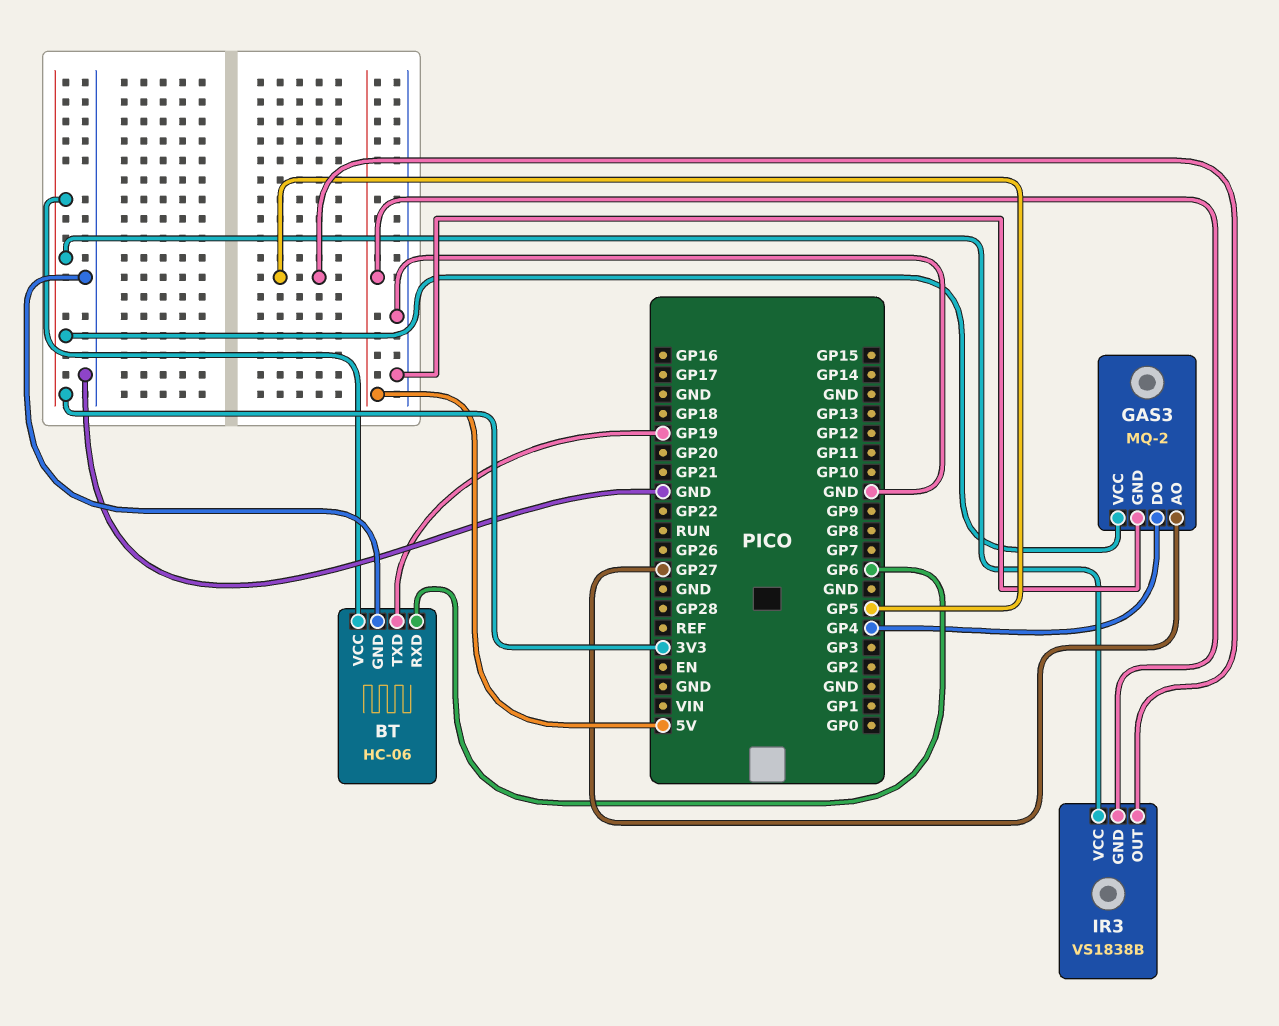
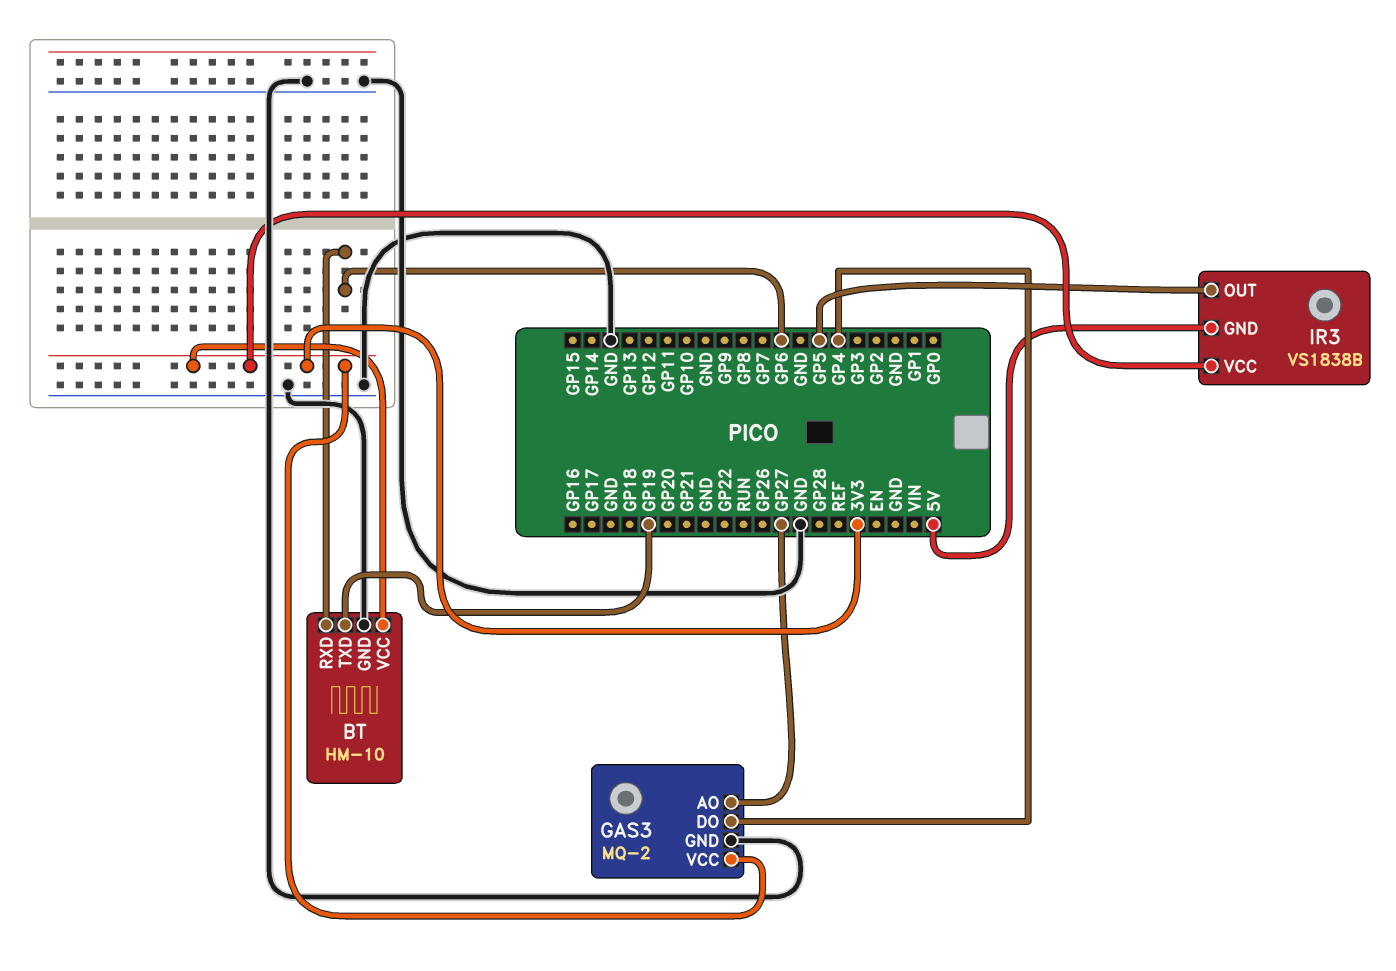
BT: HC-06 -> HM-10

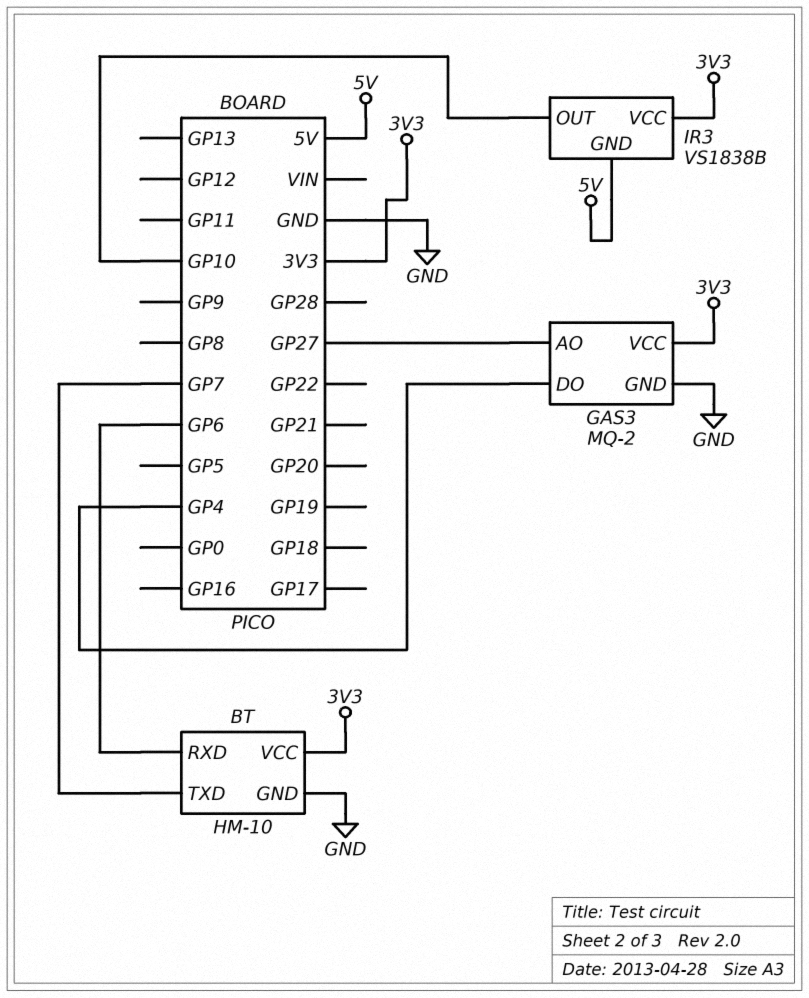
BT pin TXD: GP19 -> GP7
IR3 pin OUT: GP5 -> GP10

